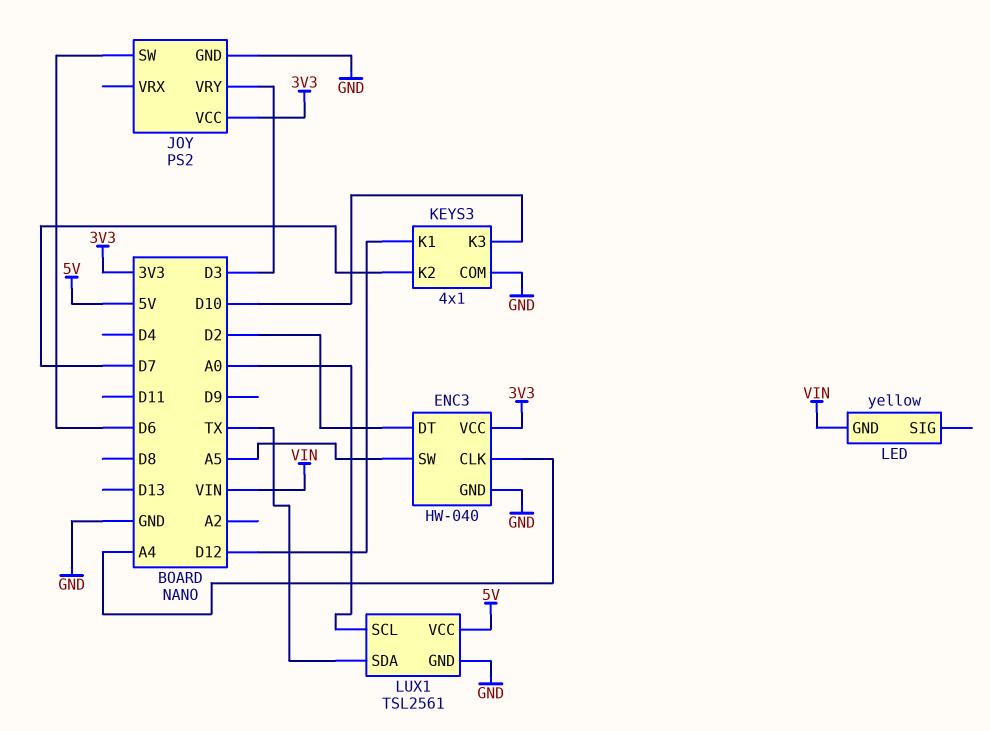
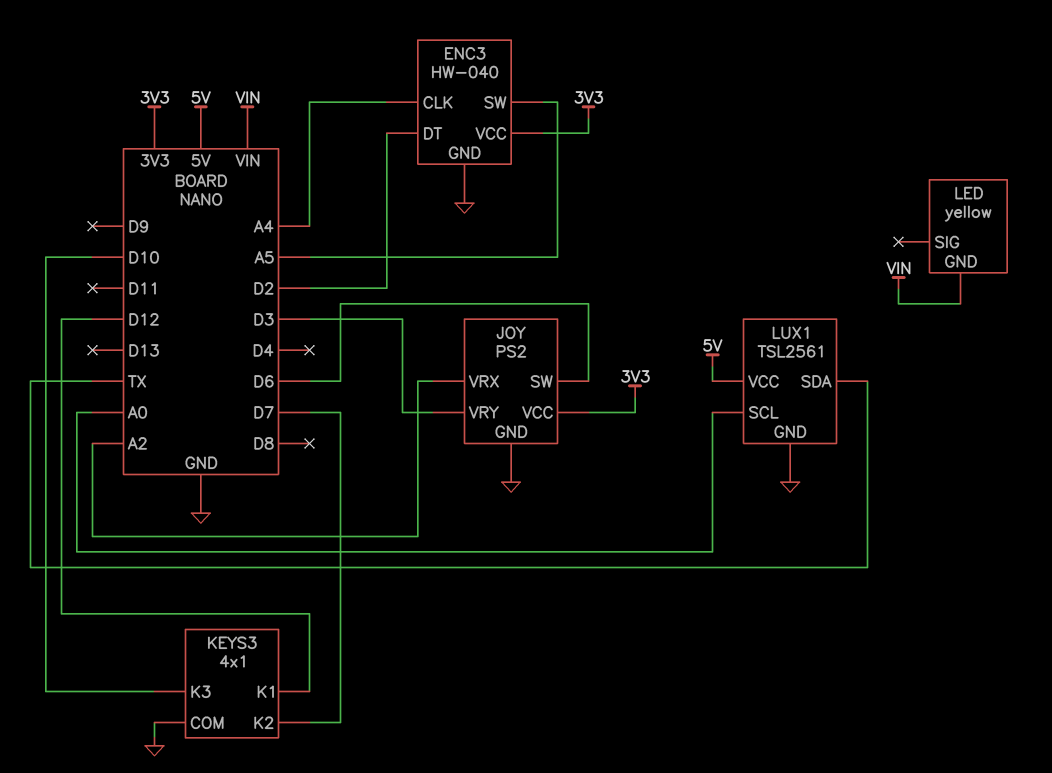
JOY pin VRX: none -> A2

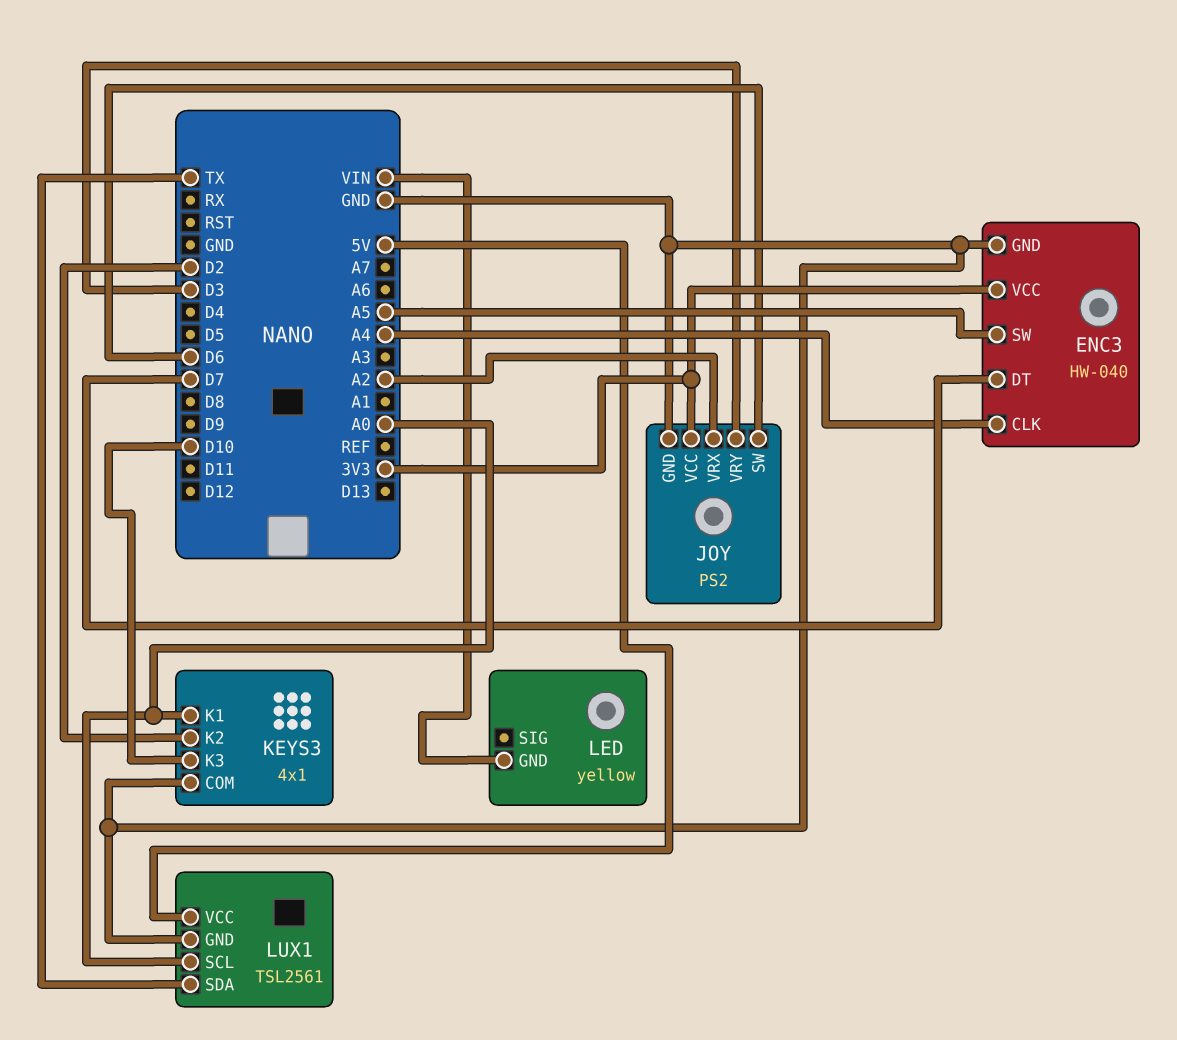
ENC3 pin DT: D2 -> D7
KEYS3 pin K1: D12 -> A0
KEYS3 pin K2: D7 -> D2

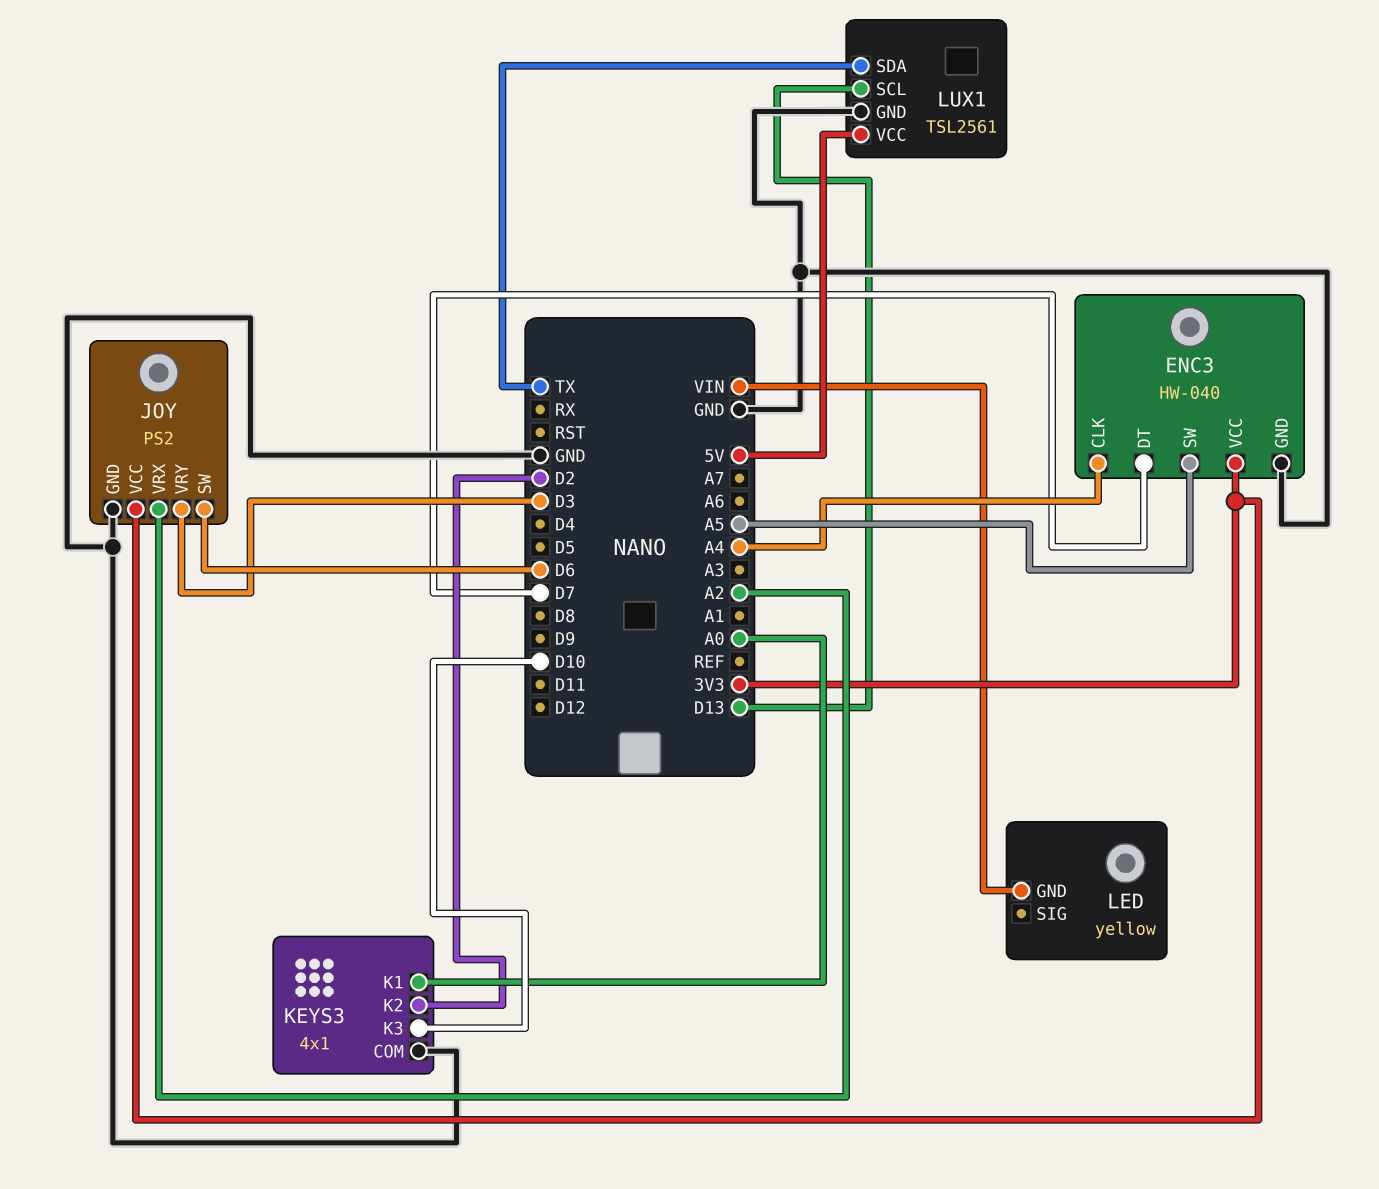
LUX1 pin SCL: A0 -> D13

